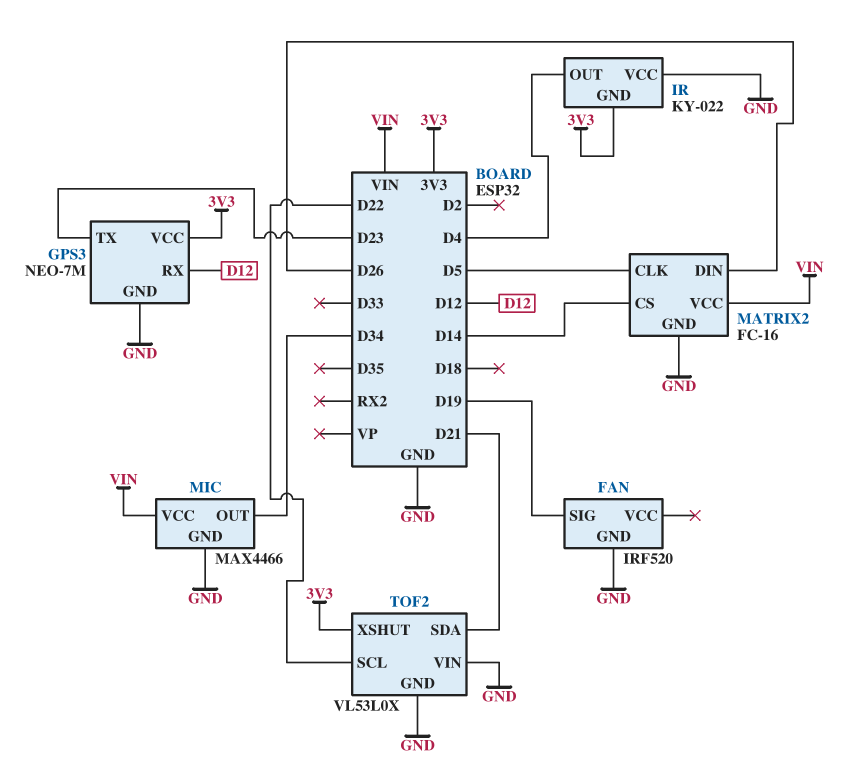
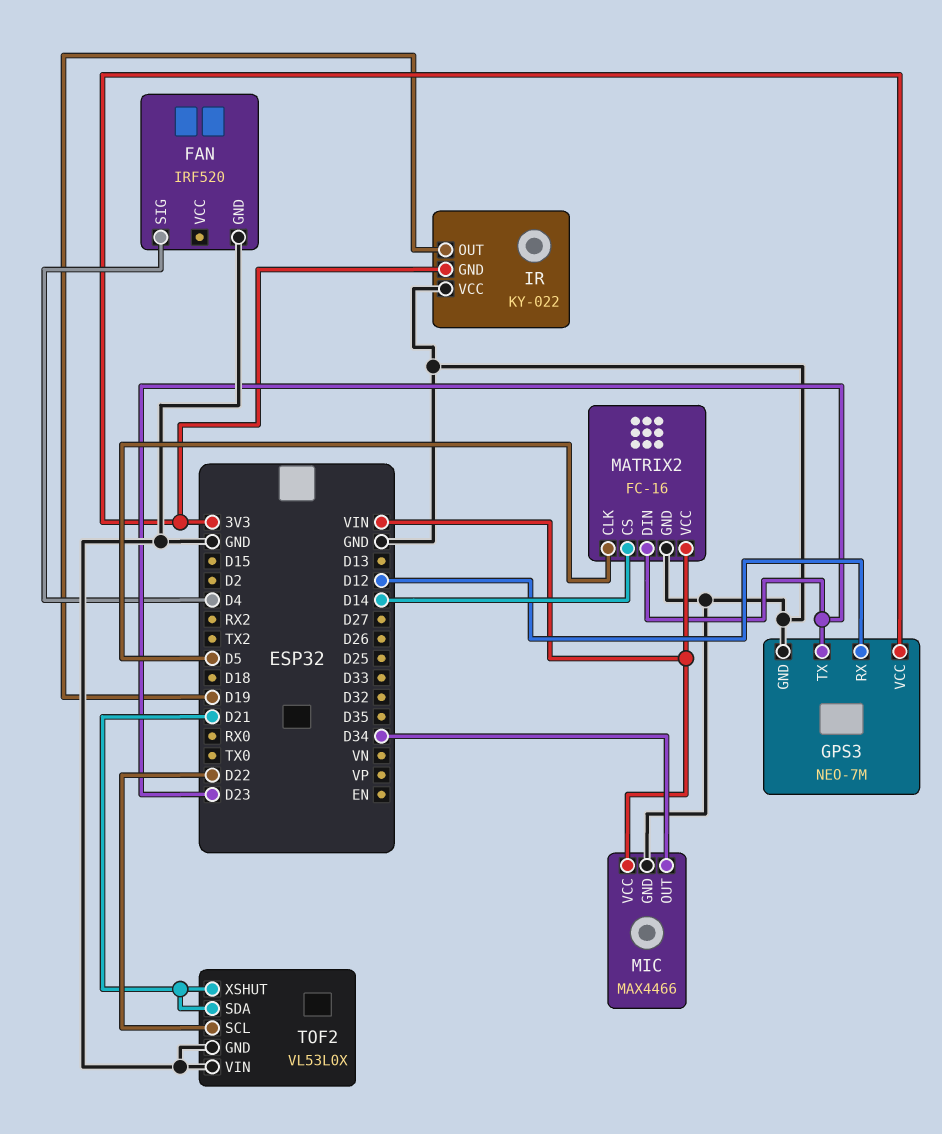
FAN pin SIG: D19 -> D4
IR pin OUT: D4 -> D19
MATRIX2 pin DIN: D26 -> D23
TOF2 pin XSHUT: 3V3 -> D21

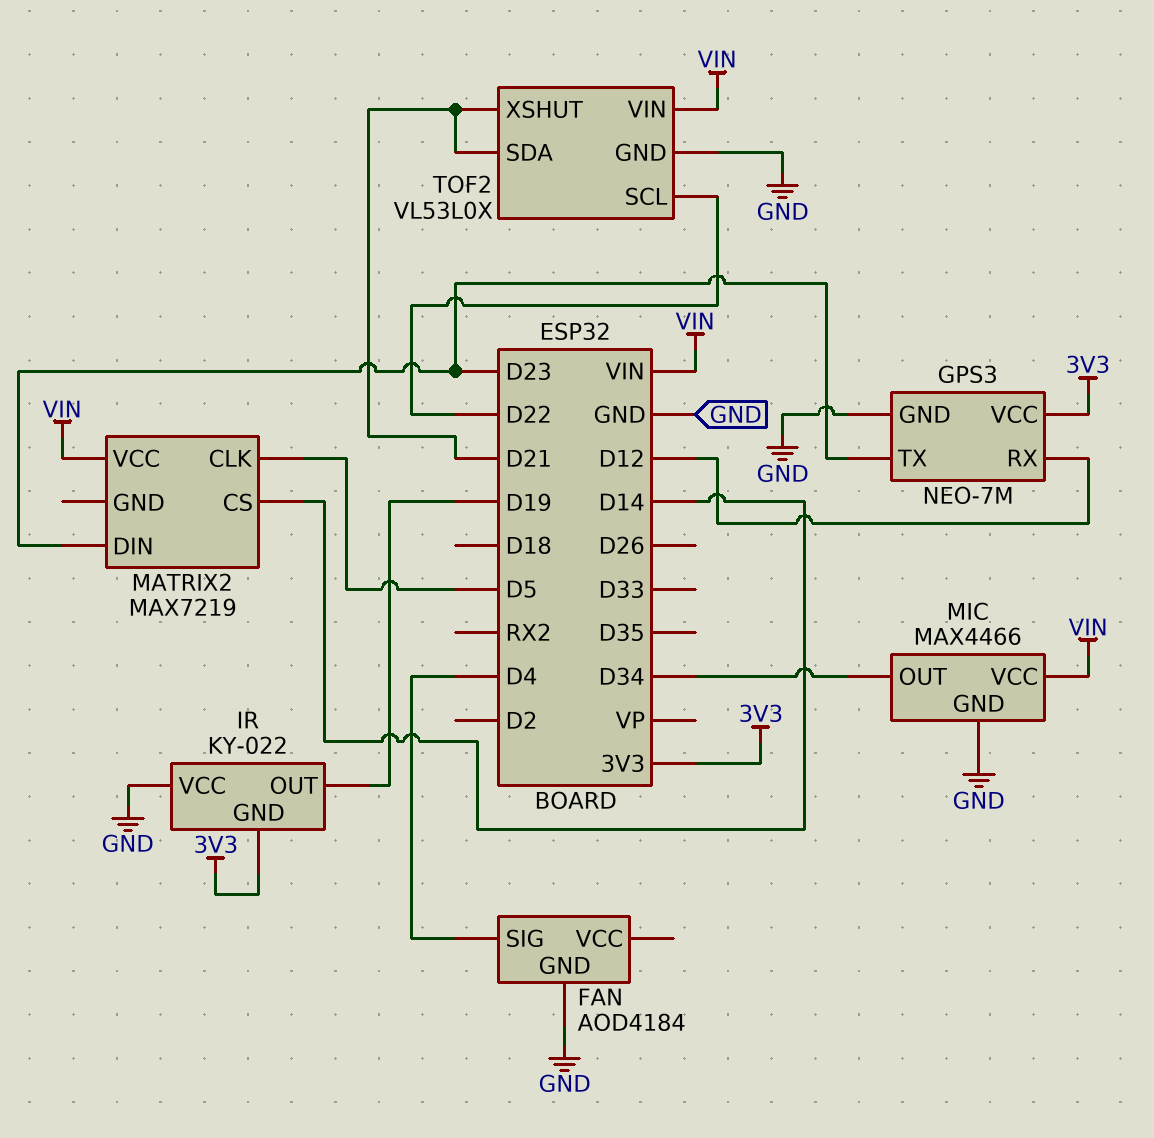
FAN: IRF520 -> AOD4184
MATRIX2: FC-16 -> MAX7219
MATRIX2 pin GND: GND -> none
TOF2 pin VIN: GND -> VIN

